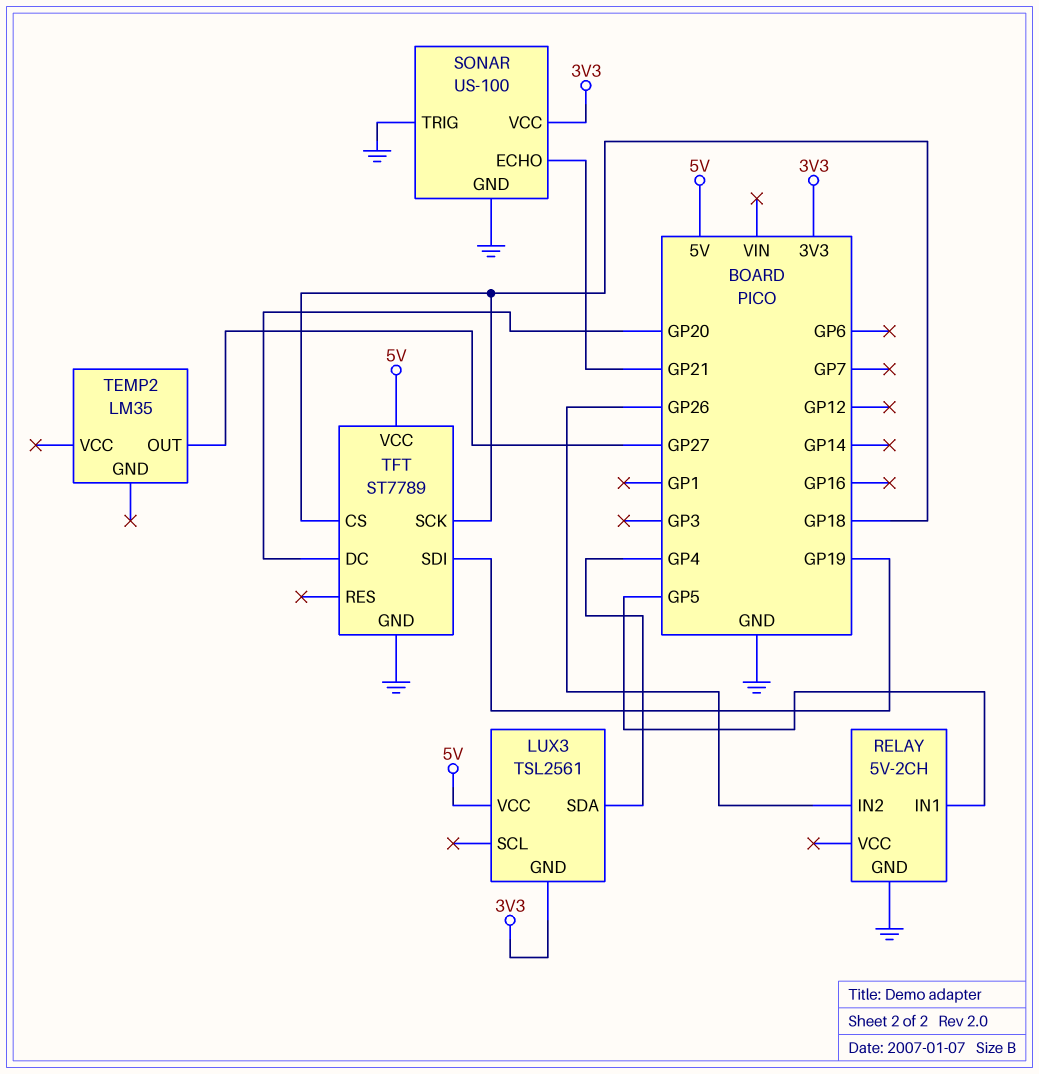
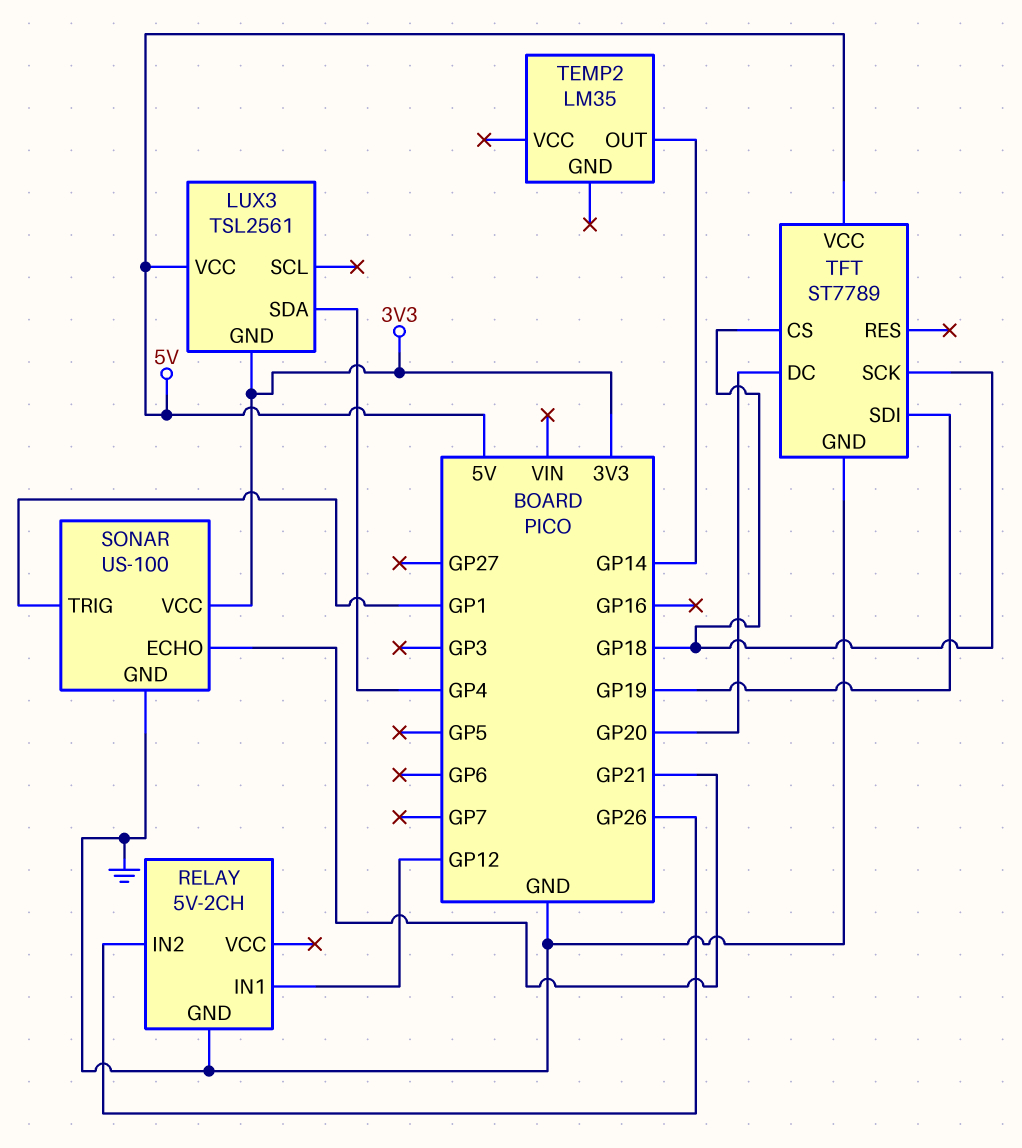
RELAY pin IN1: GP5 -> GP12
SONAR pin TRIG: GND -> GP1
TEMP2 pin OUT: GP27 -> GP14

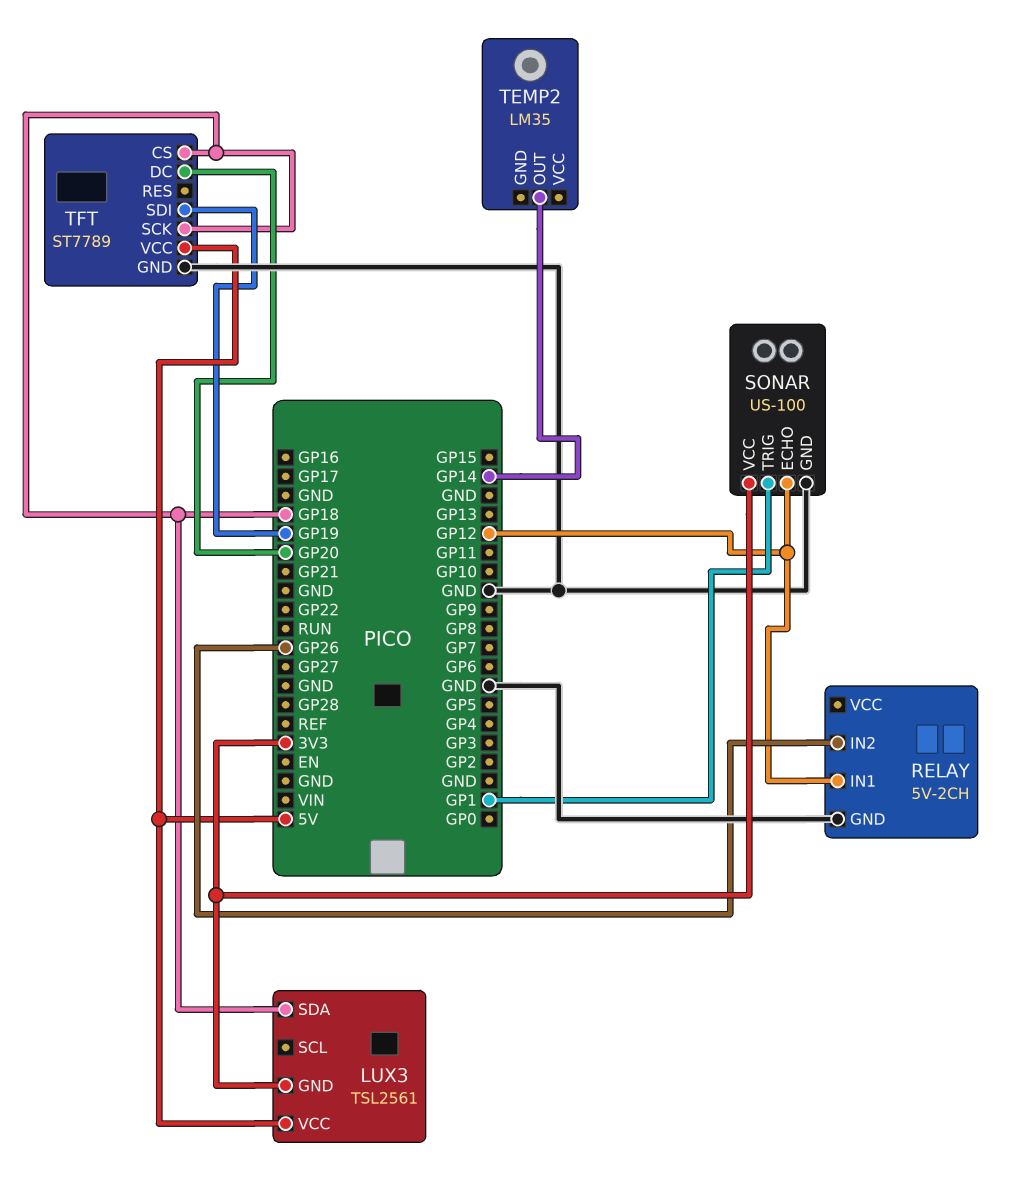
LUX3 pin SDA: GP4 -> GP18
SONAR pin ECHO: GP21 -> GP12

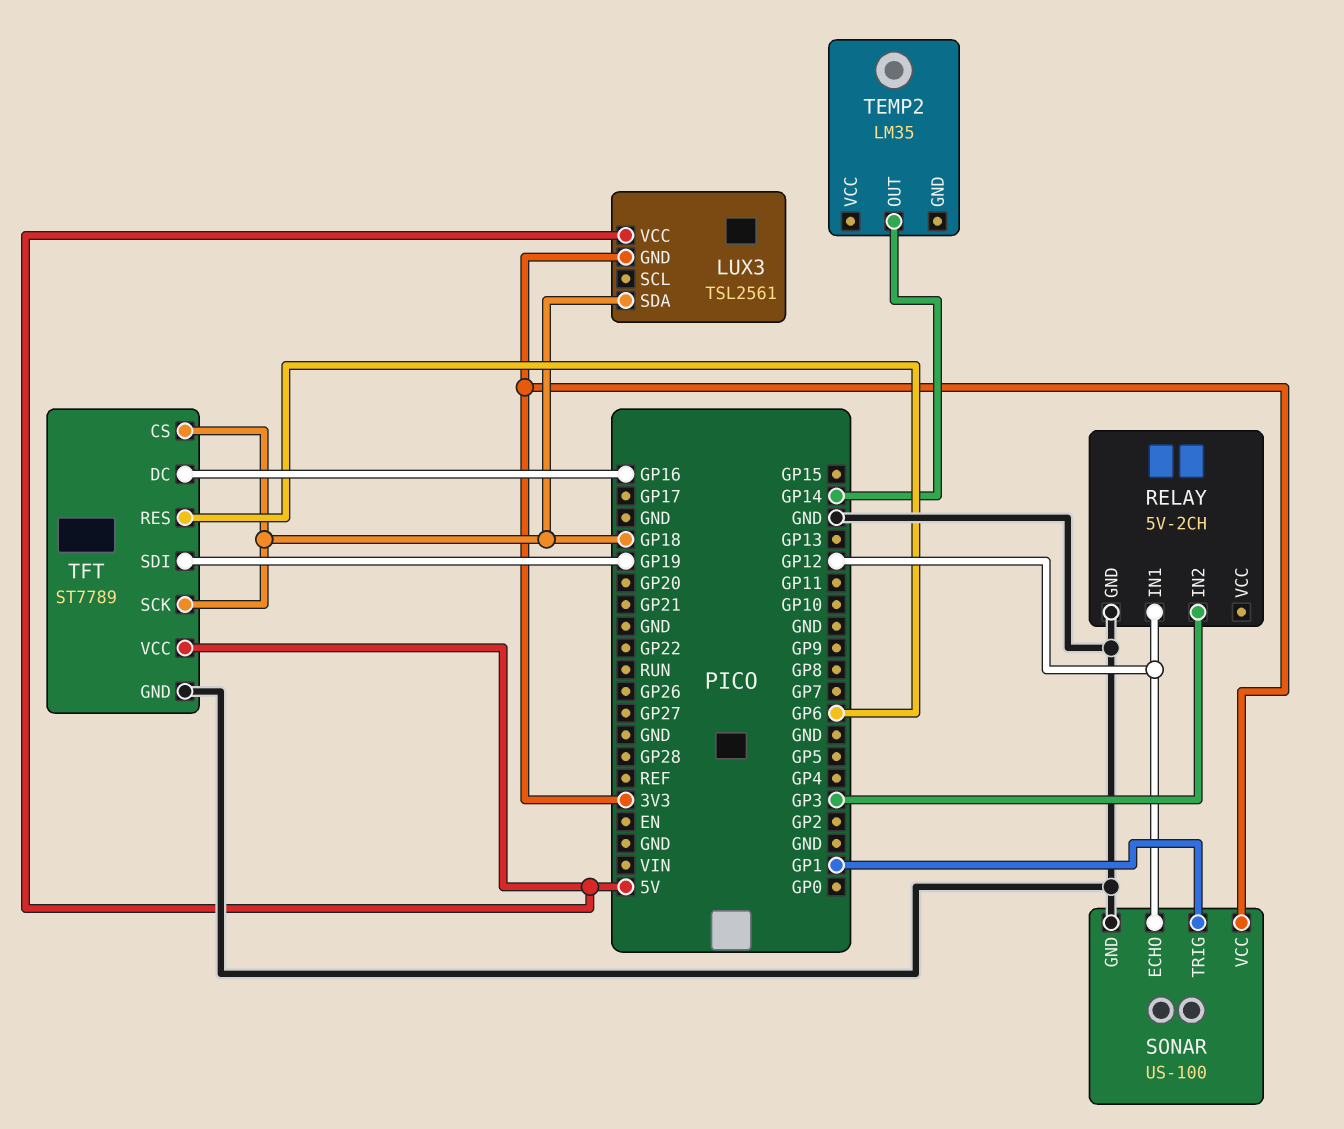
RELAY pin IN2: GP26 -> GP3
TFT pin DC: GP20 -> GP16
TFT pin RES: none -> GP6

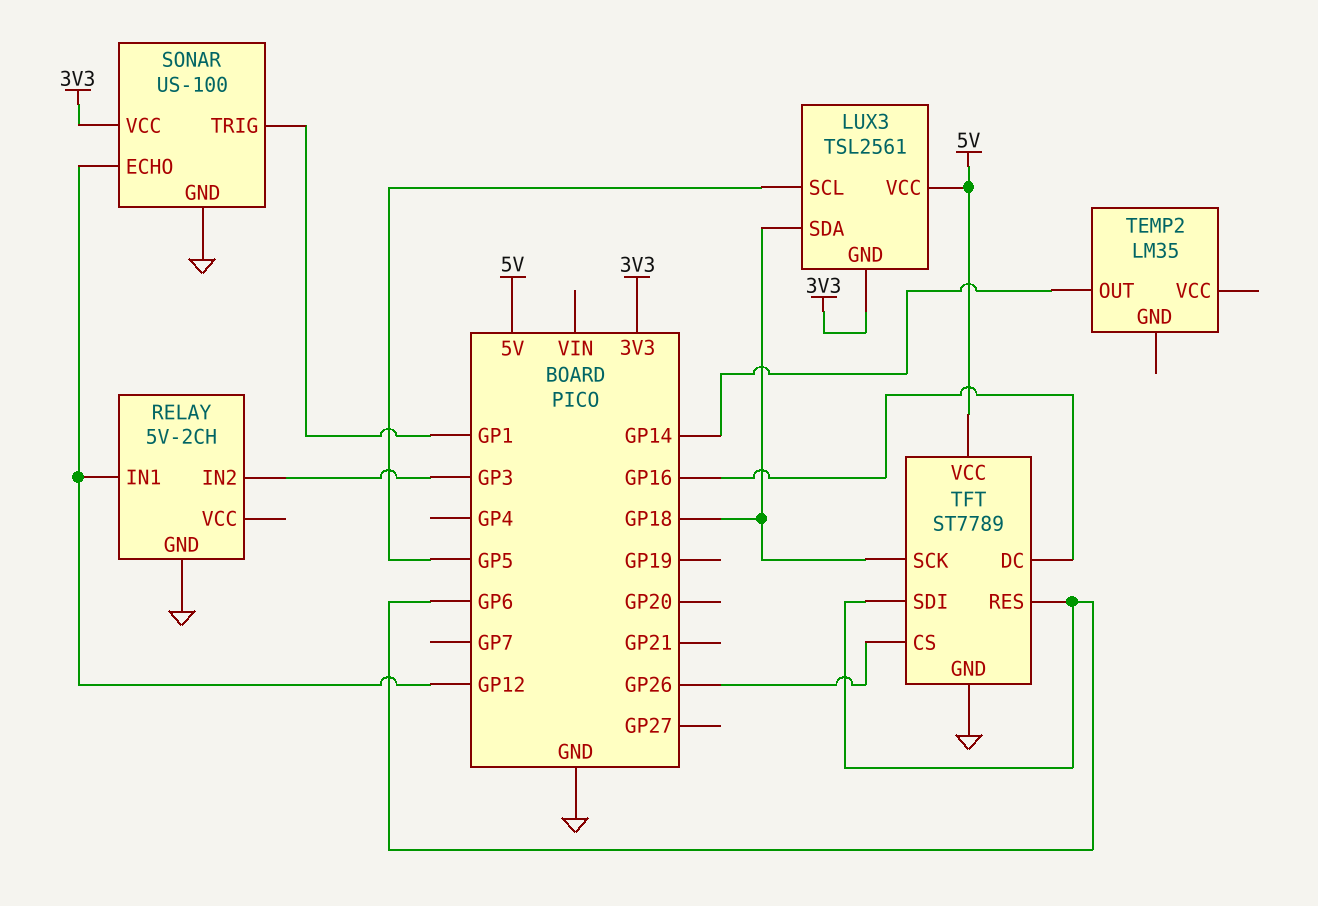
LUX3 pin SCL: none -> GP5
TFT pin CS: GP18 -> GP26
TFT pin SDI: GP19 -> GP6

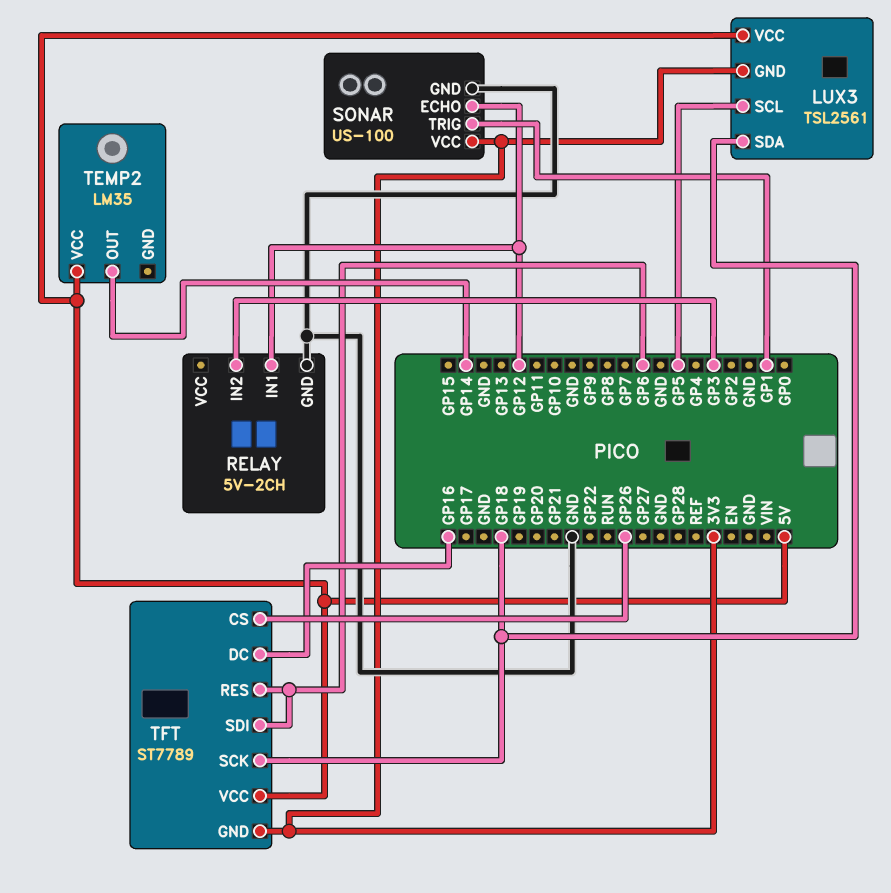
TEMP2 pin VCC: none -> 5V
TFT pin GND: GND -> 3V3

